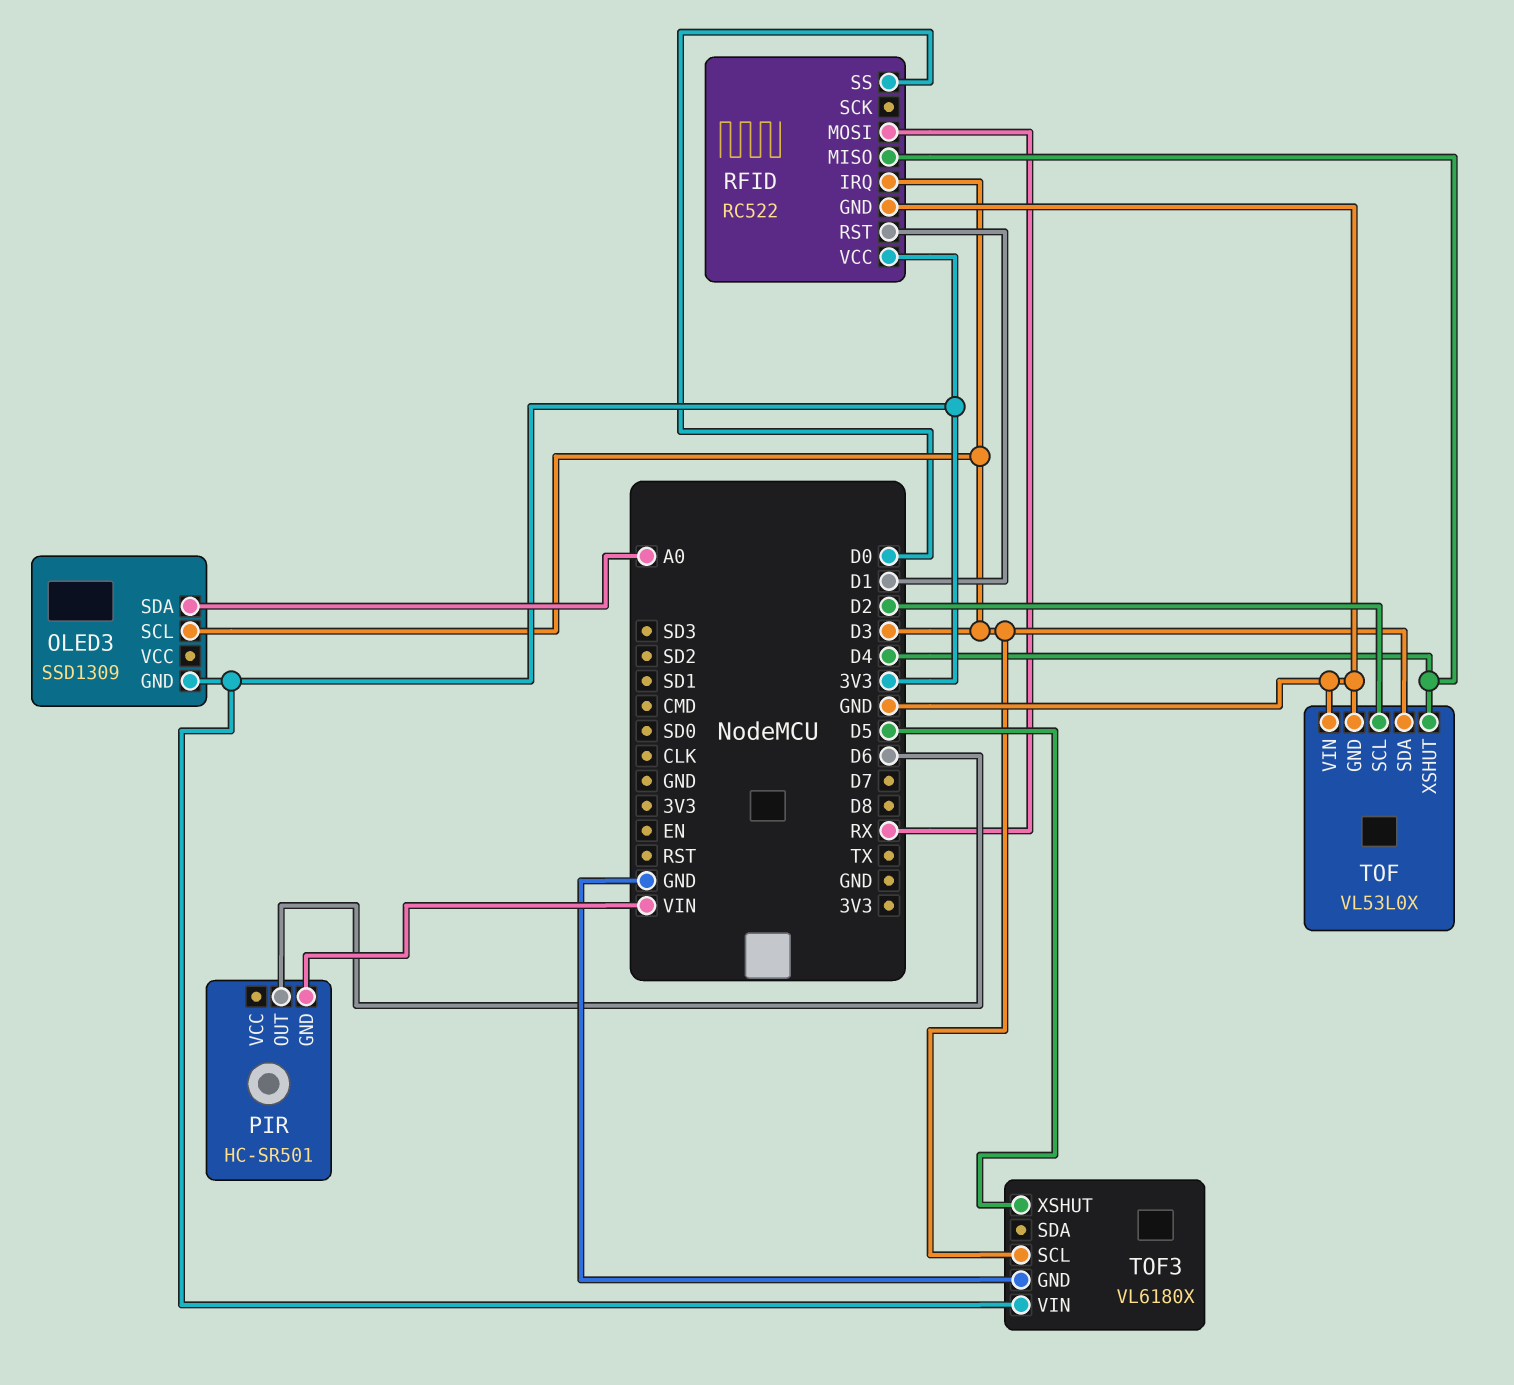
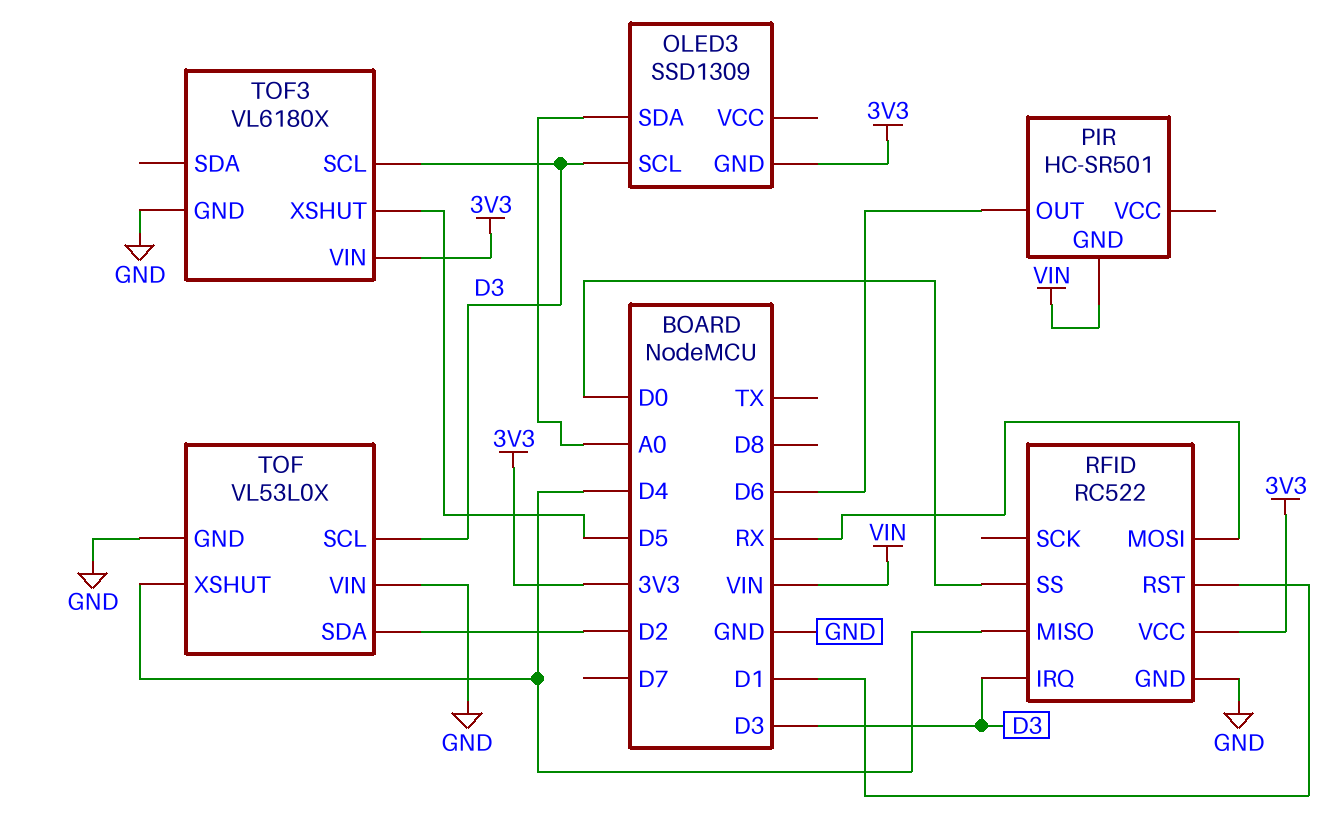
TOF pin SCL: D2 -> D3
TOF pin SDA: D3 -> D2

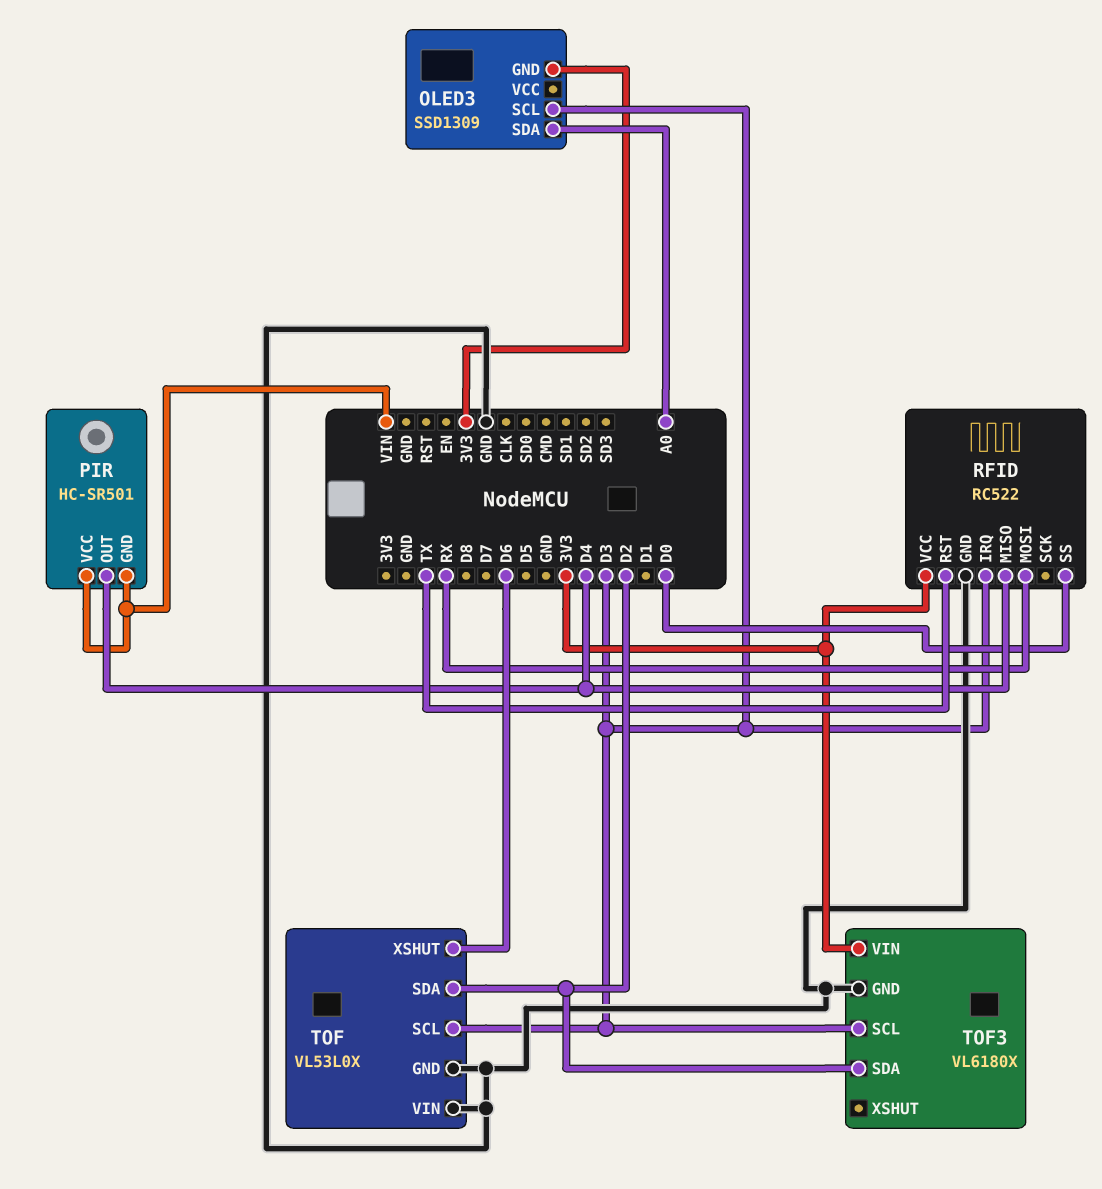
PIR pin OUT: D6 -> D4
PIR pin VCC: none -> VIN
RFID pin RST: D1 -> TX
TOF pin XSHUT: D4 -> D6
TOF3 pin SDA: none -> D2
TOF3 pin XSHUT: D5 -> none

